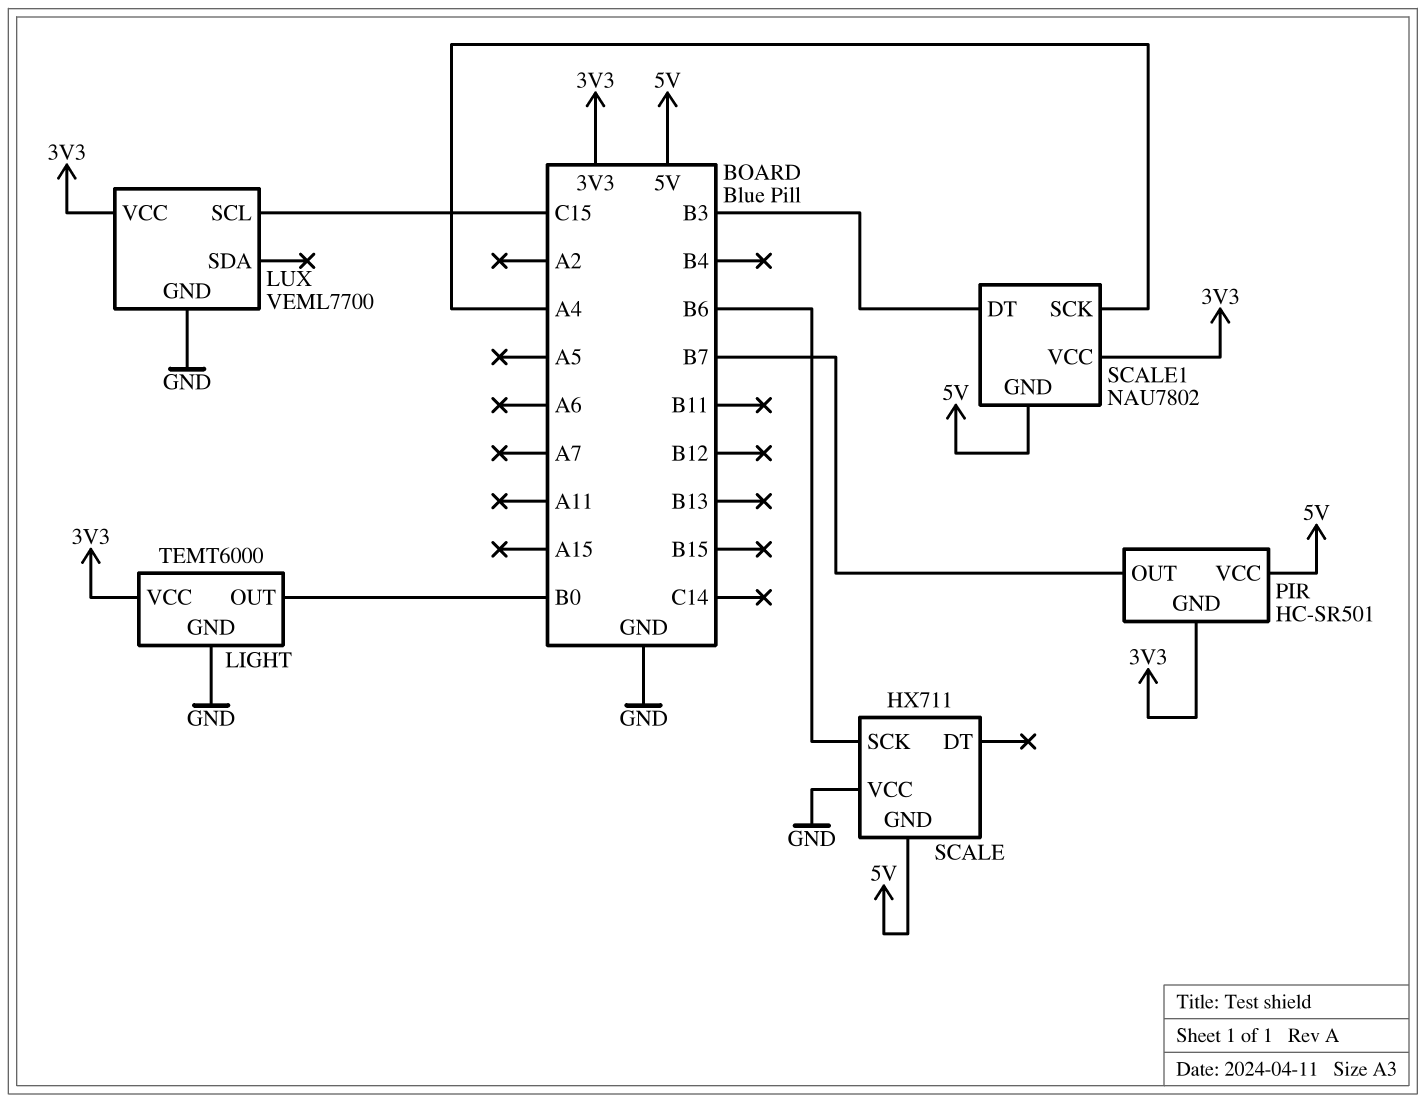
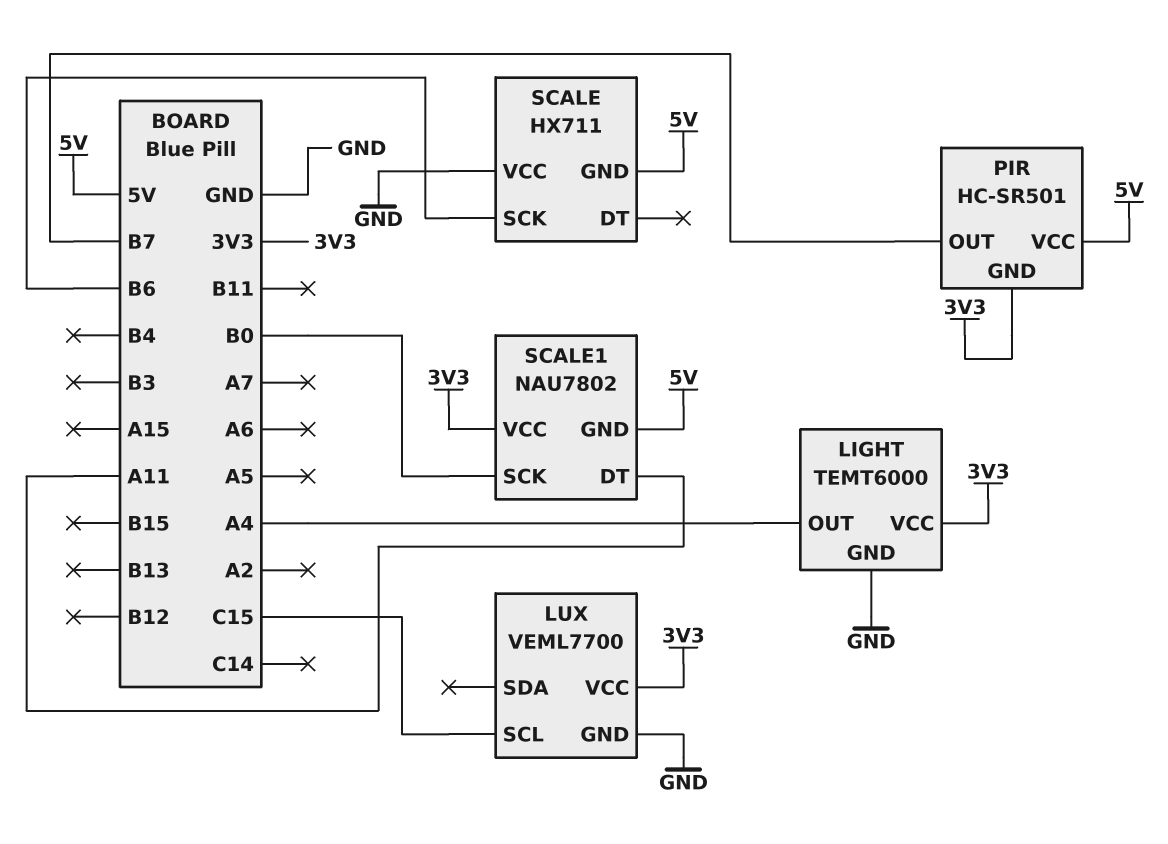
LIGHT pin OUT: B0 -> A4
SCALE1 pin DT: B3 -> A11
SCALE1 pin SCK: A4 -> B0

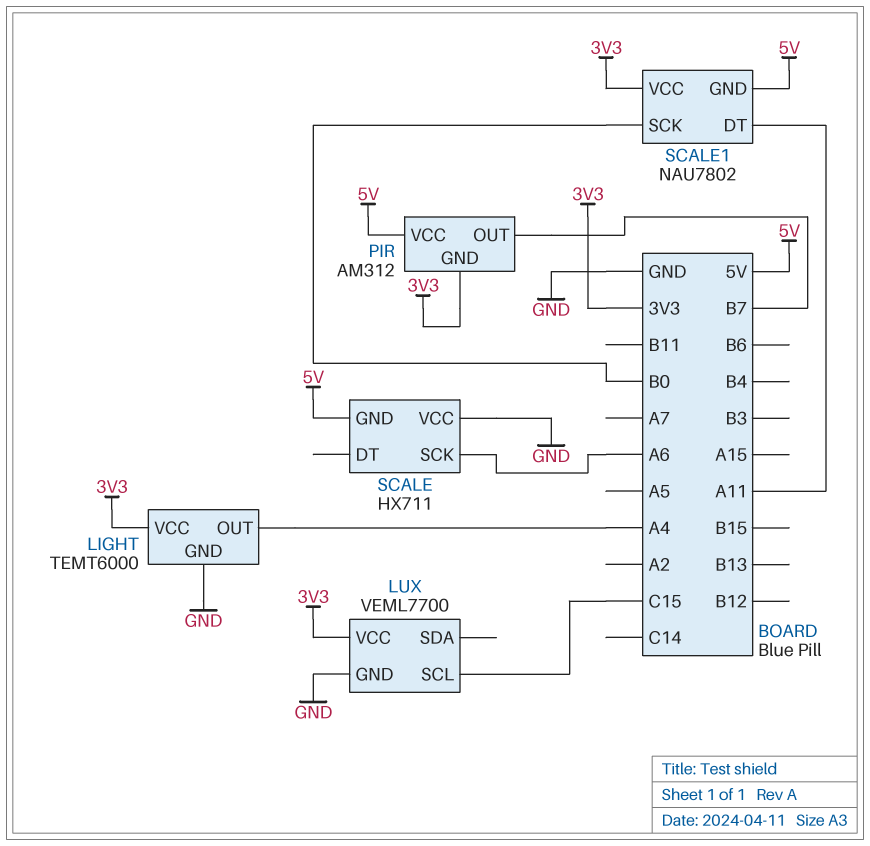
PIR: HC-SR501 -> AM312
SCALE pin SCK: B6 -> A6

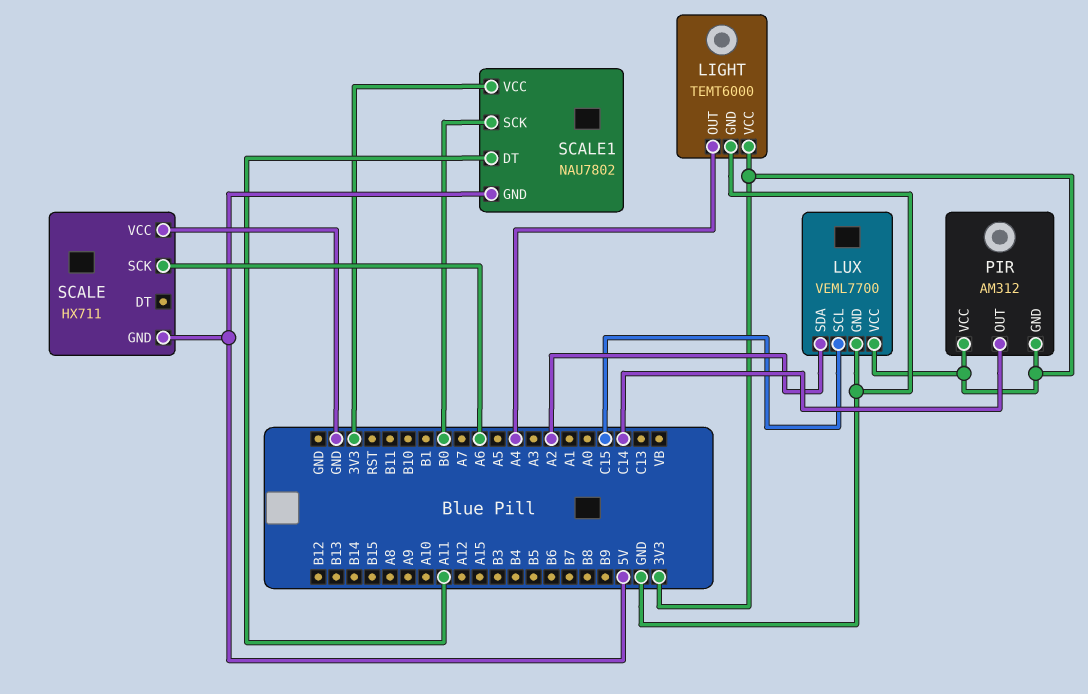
LUX pin SDA: none -> A2
PIR pin OUT: B7 -> C14
PIR pin VCC: 5V -> 3V3

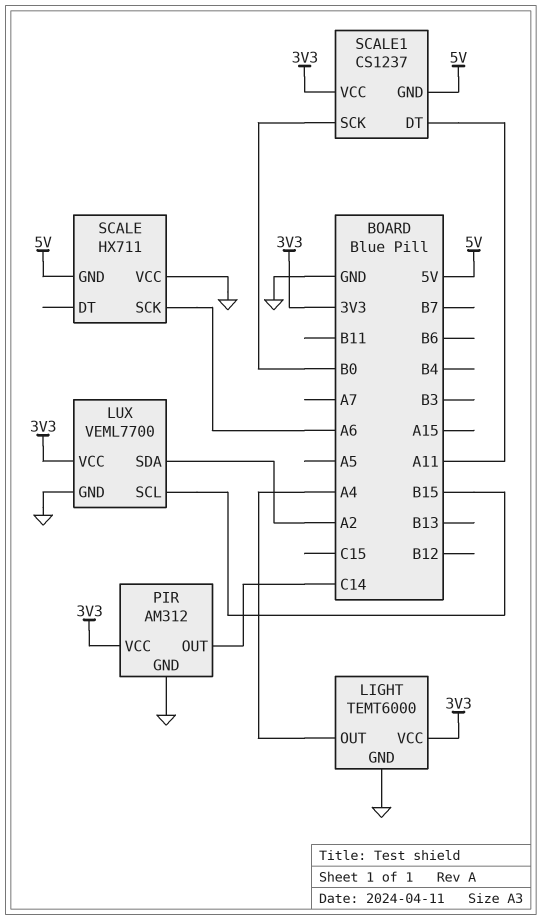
LUX pin SCL: C15 -> B15
PIR pin GND: 3V3 -> GND
SCALE1: NAU7802 -> CS1237

